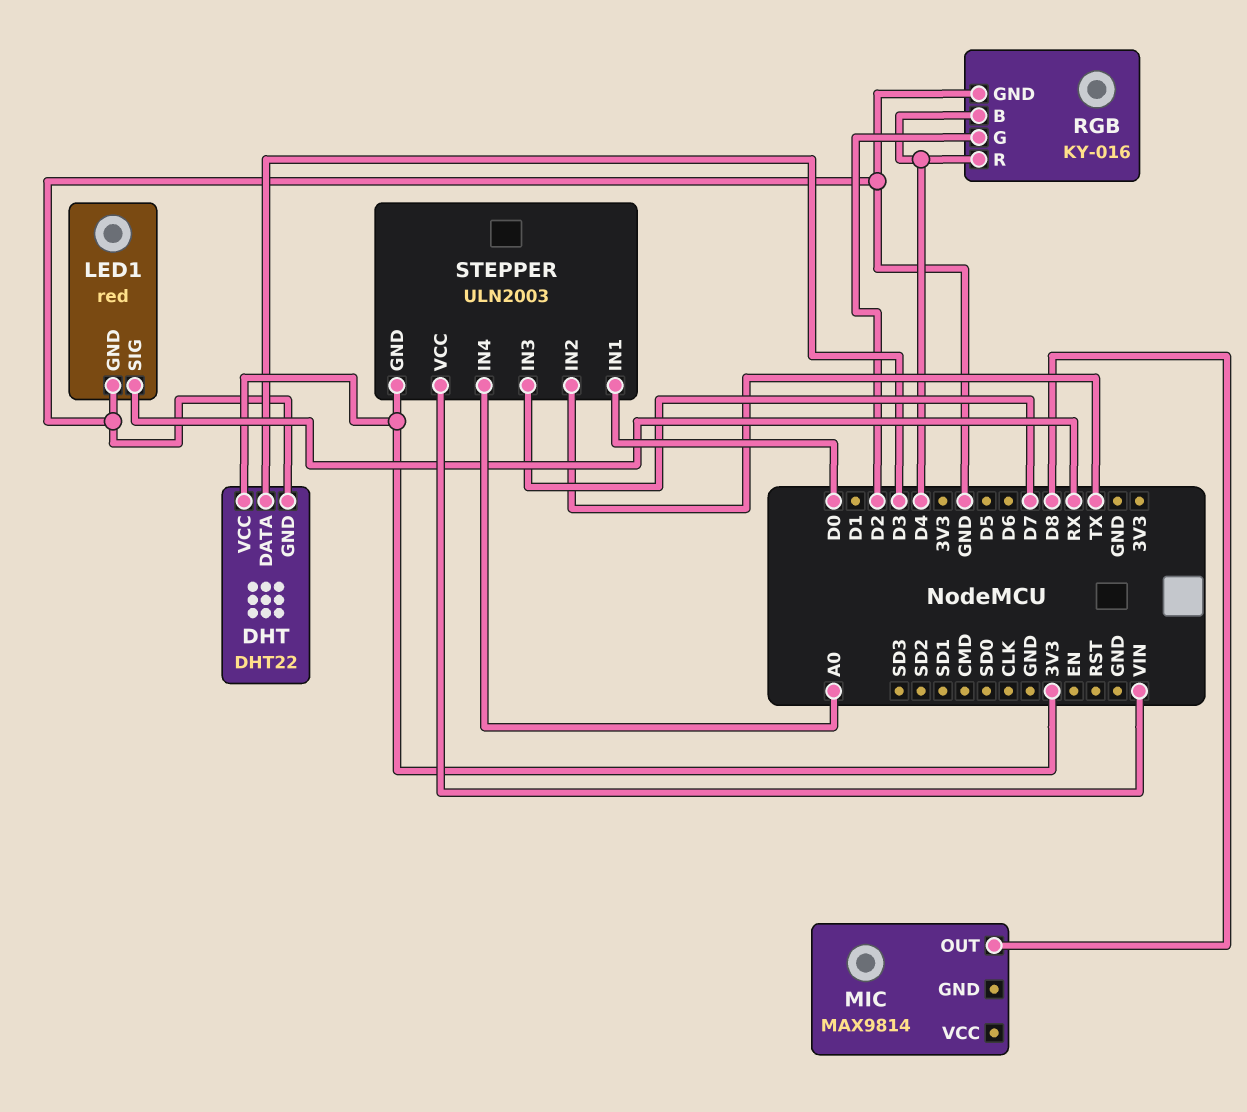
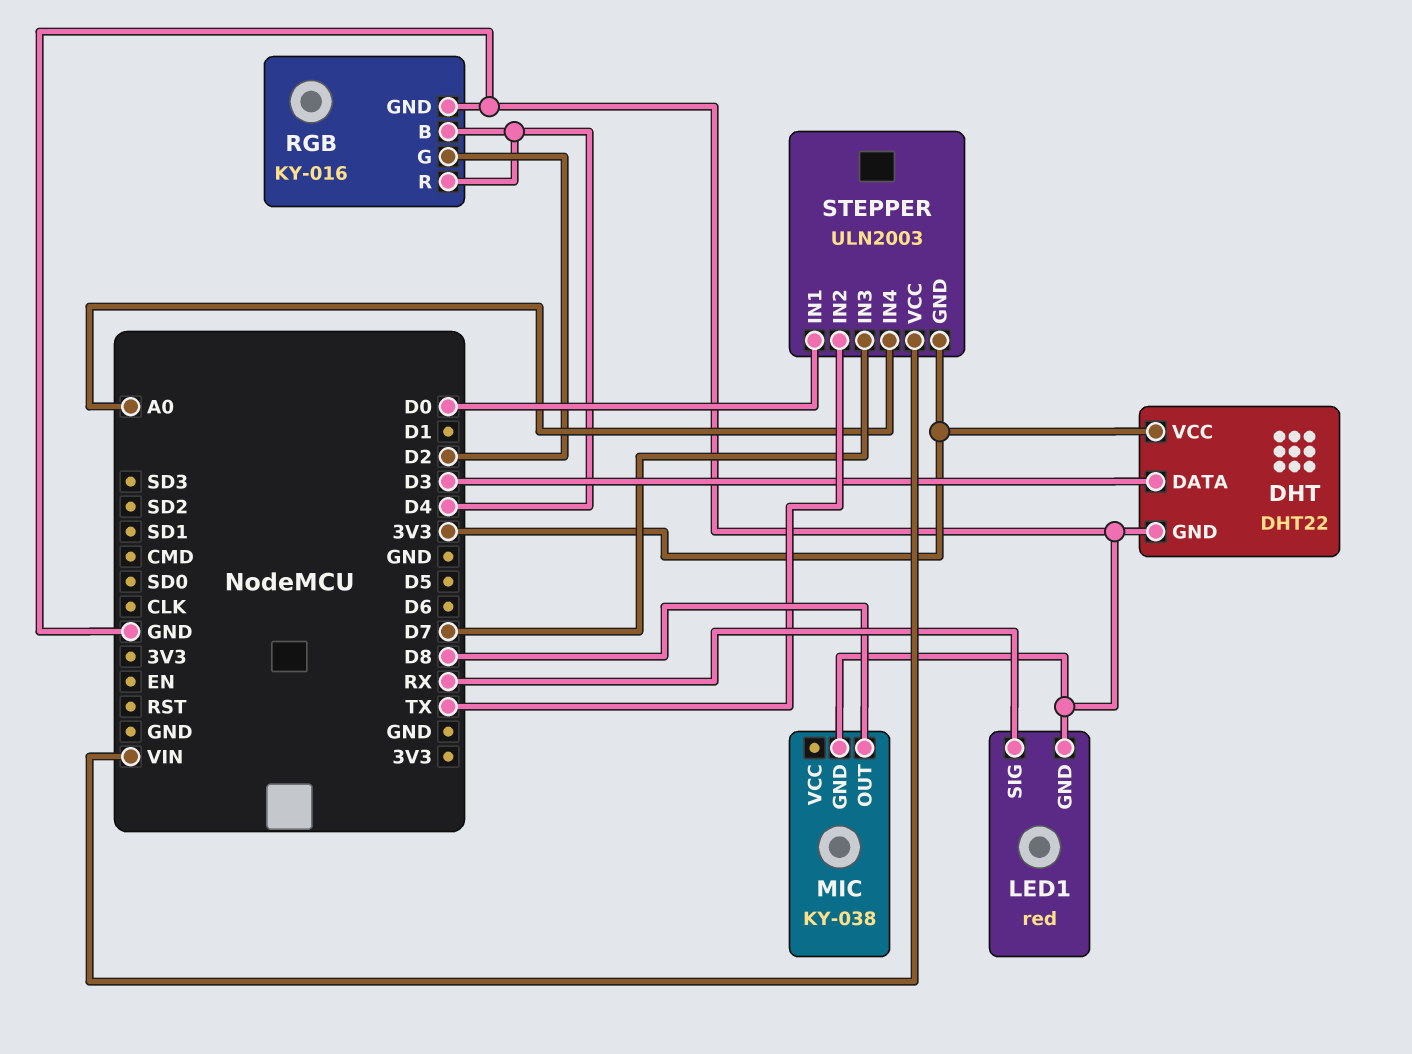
MIC: MAX9814 -> KY-038
MIC pin GND: none -> GND

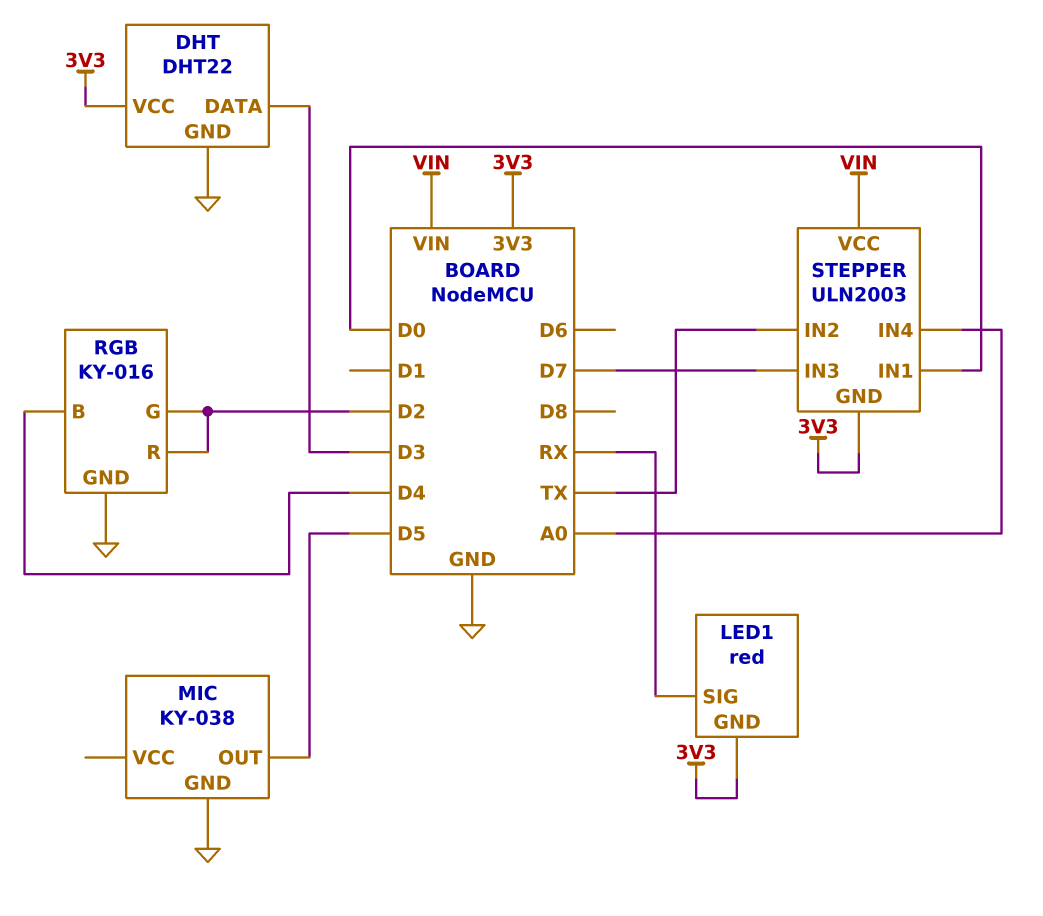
LED1 pin GND: GND -> 3V3
MIC pin OUT: D8 -> D5
RGB pin R: D4 -> D2

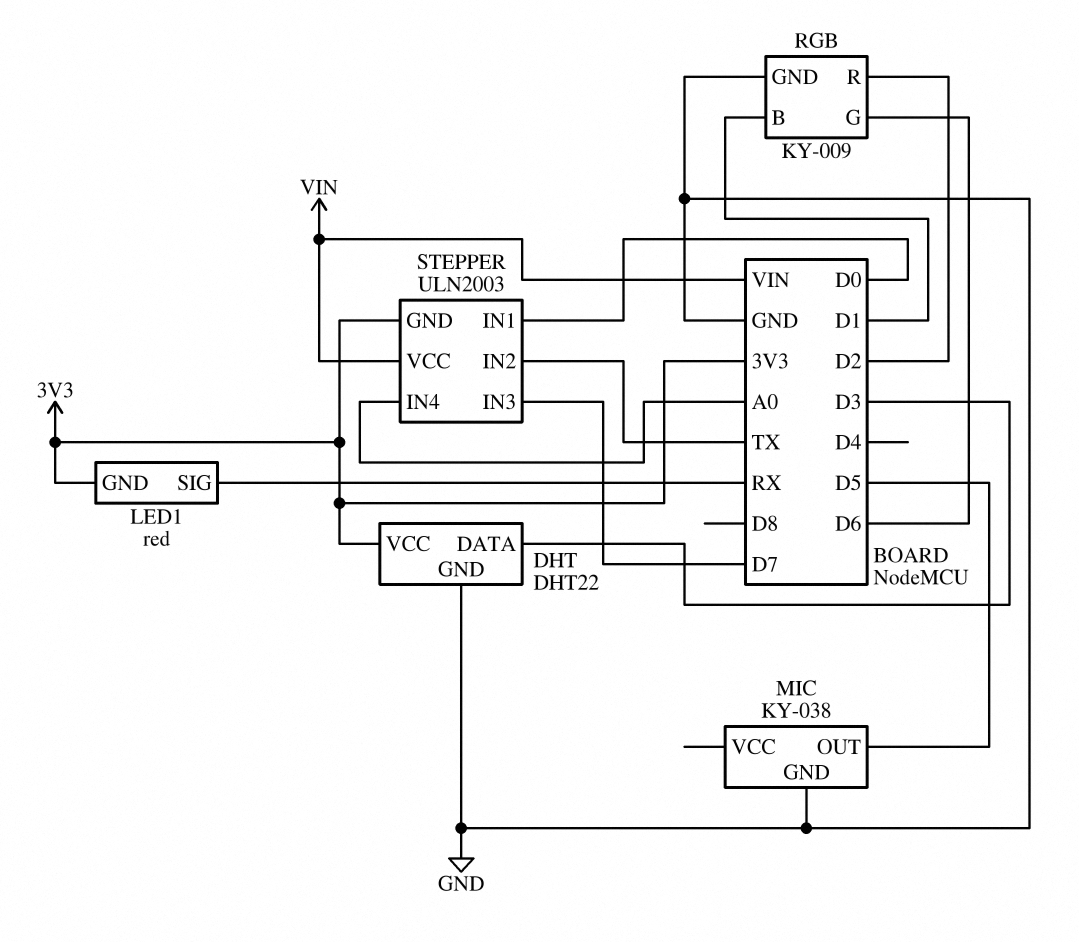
RGB: KY-016 -> KY-009
RGB pin B: D4 -> D1
RGB pin G: D2 -> D6

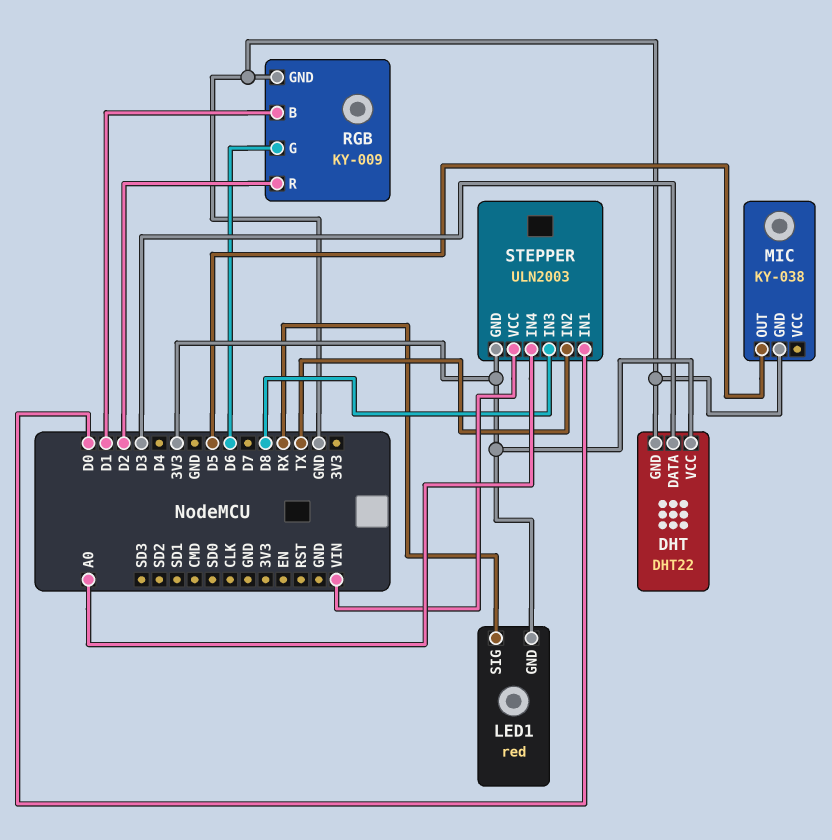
STEPPER pin IN3: D7 -> D8

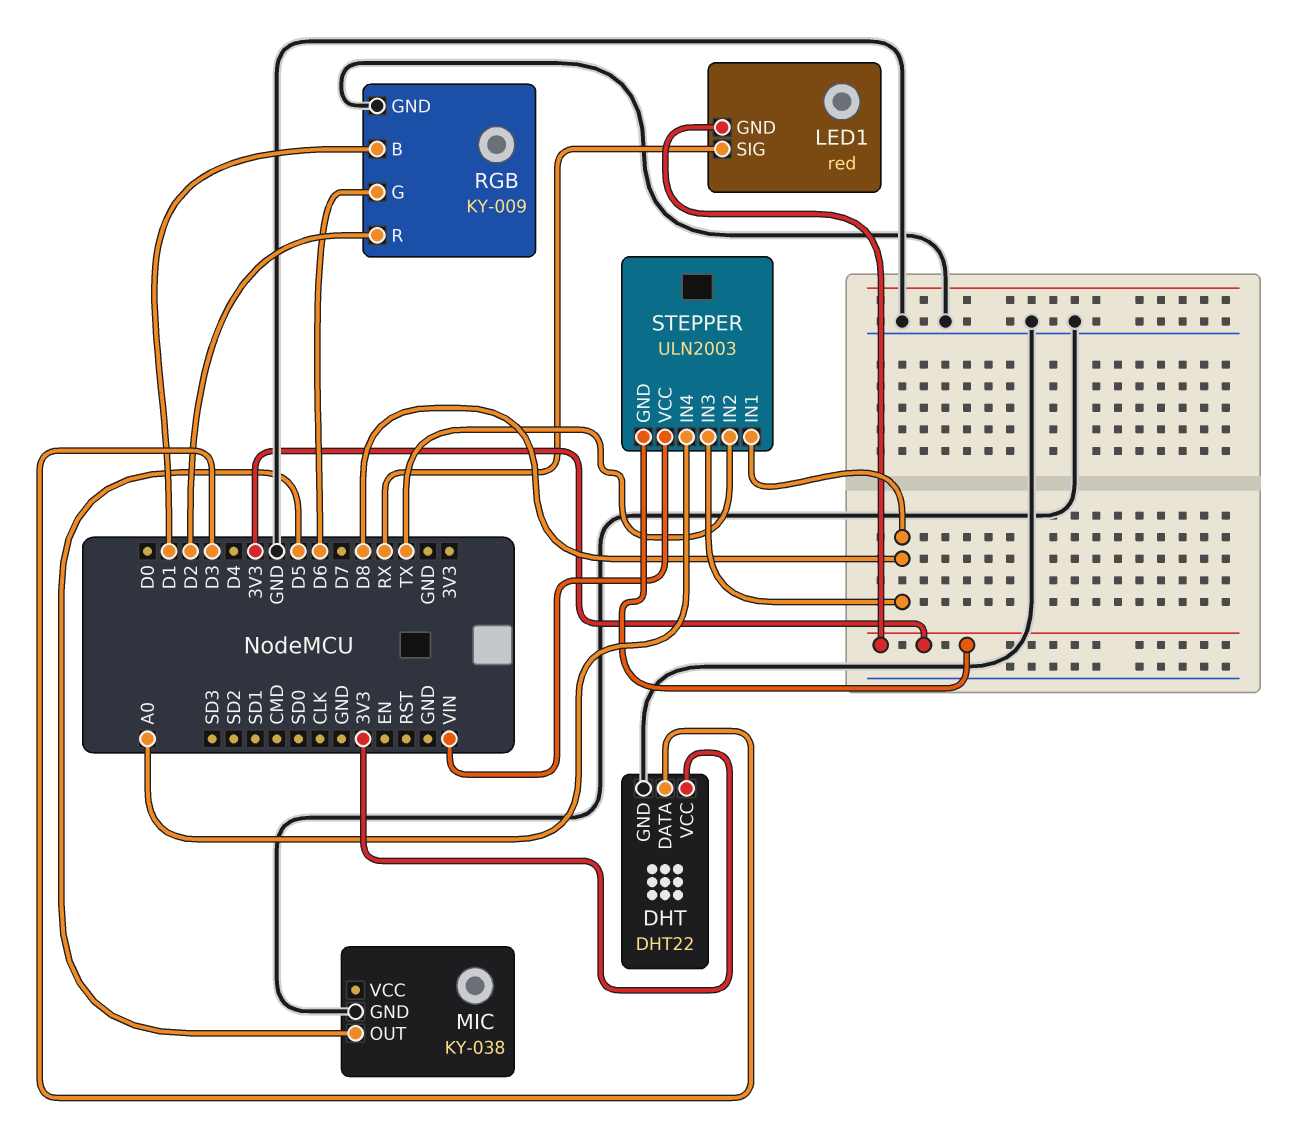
STEPPER pin IN1: D0 -> D8

